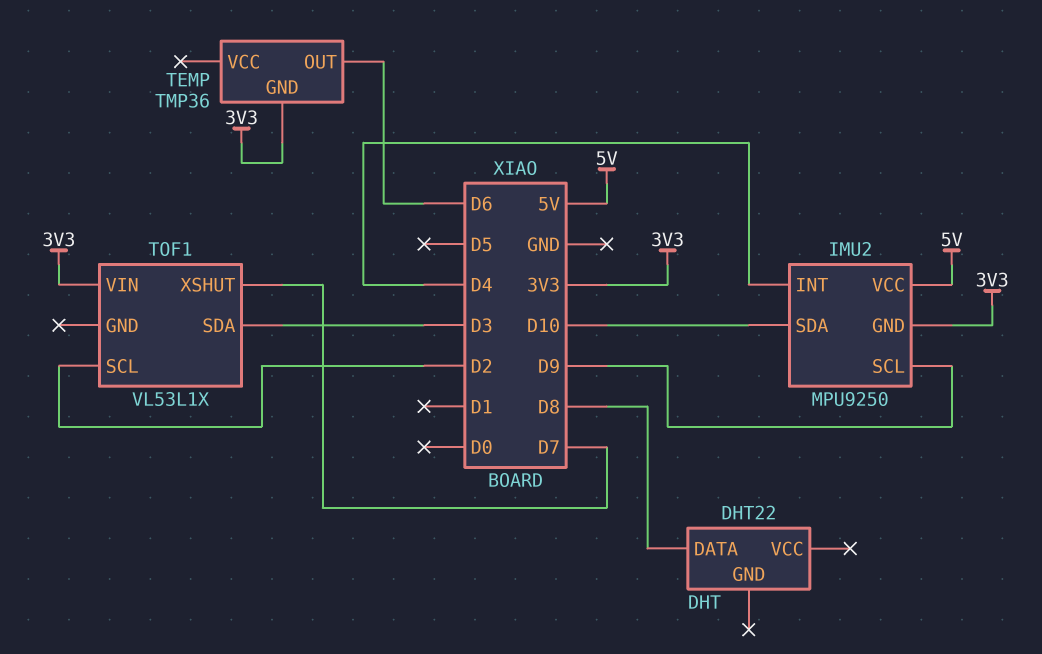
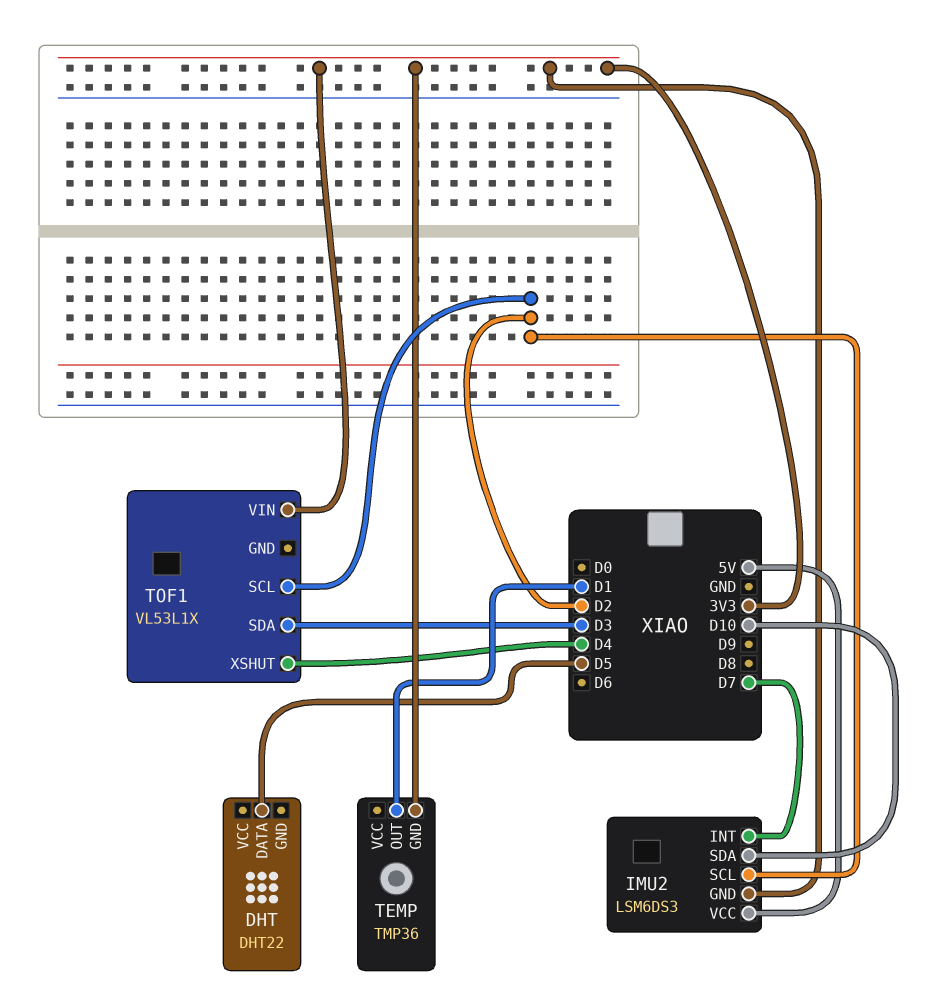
DHT pin DATA: D8 -> D5
IMU2: MPU9250 -> LSM6DS3
IMU2 pin INT: D4 -> D7
IMU2 pin SCL: D9 -> D2
TEMP pin OUT: D6 -> D1
TOF1 pin XSHUT: D7 -> D4

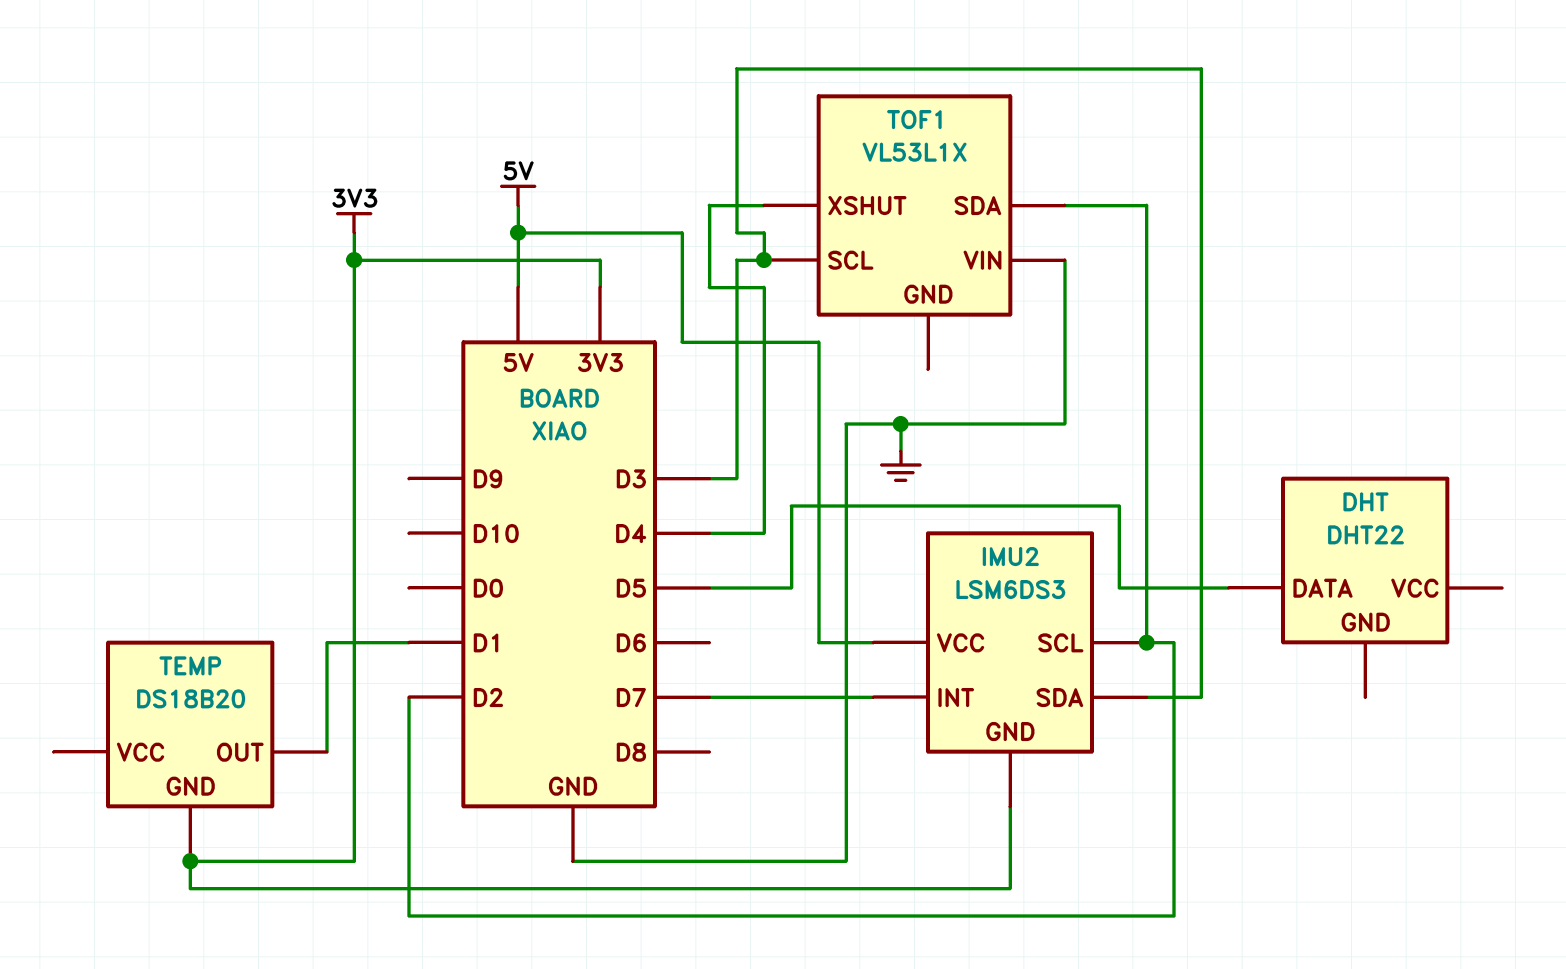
IMU2 pin SDA: D10 -> D3
TEMP: TMP36 -> DS18B20
TOF1 pin SCL: D2 -> D3
TOF1 pin SDA: D3 -> D2
TOF1 pin VIN: 3V3 -> GND

